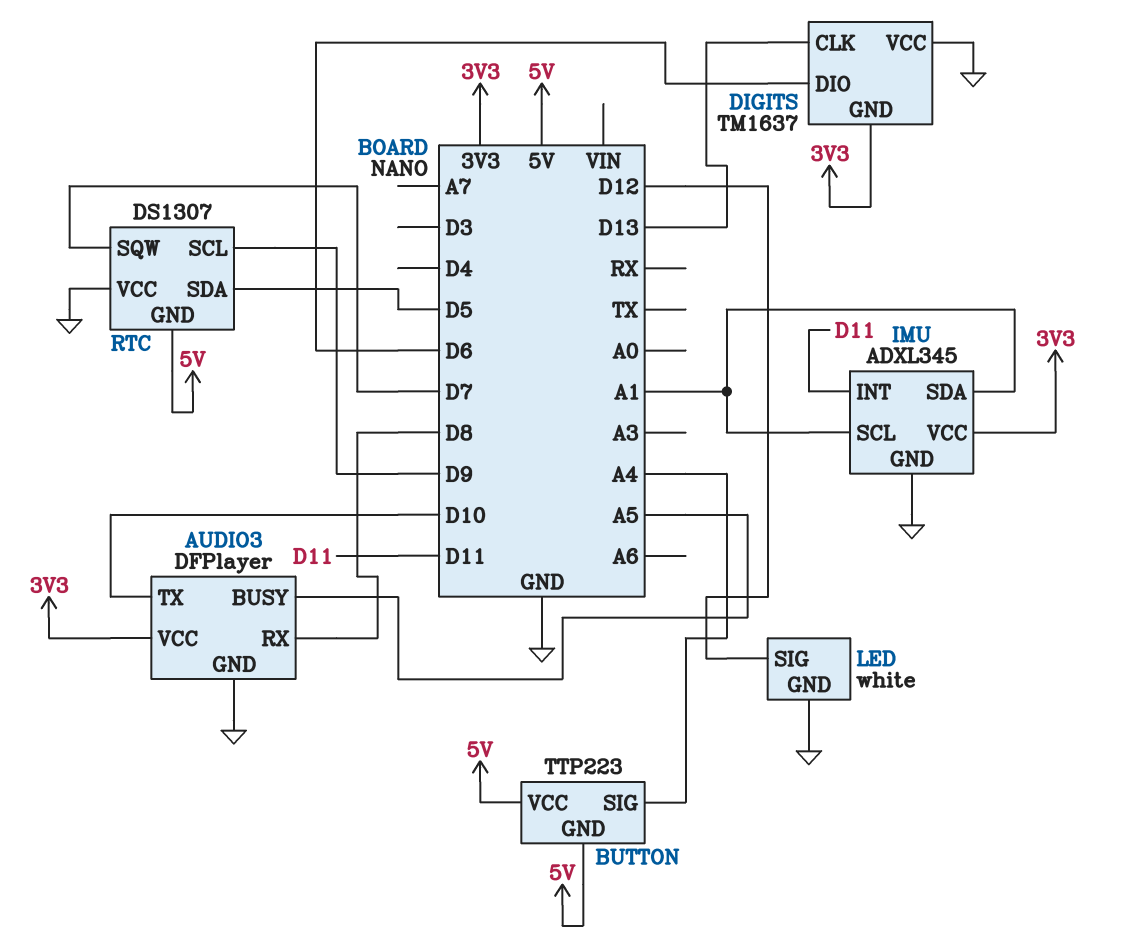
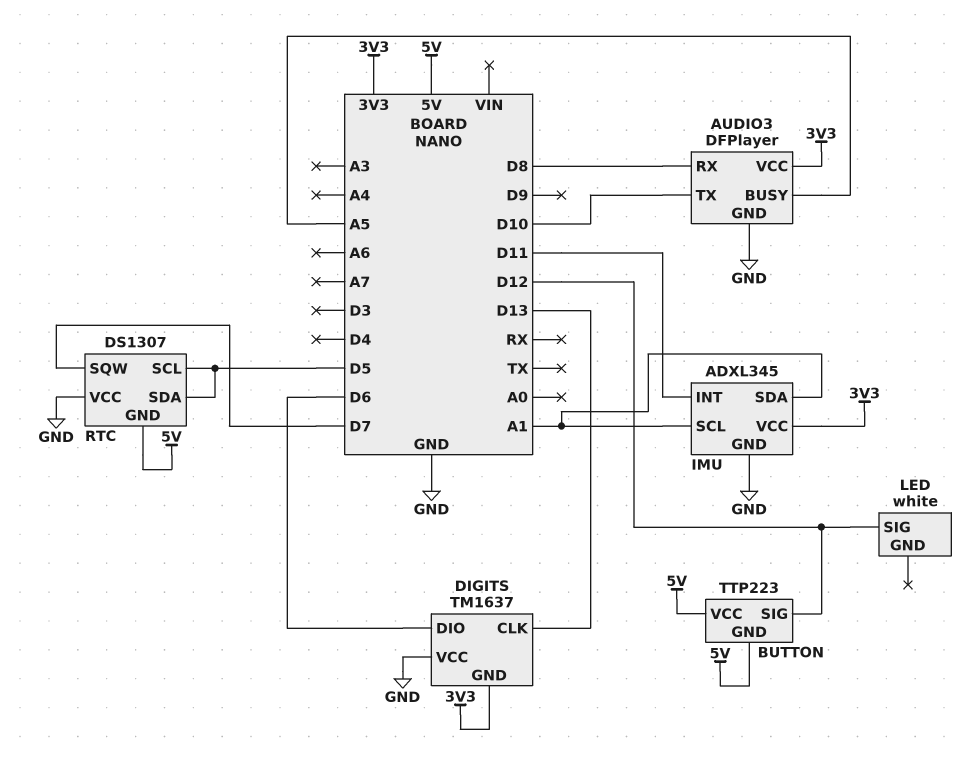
BUTTON pin SIG: A4 -> D12
LED pin GND: GND -> none
RTC pin SCL: D9 -> D5

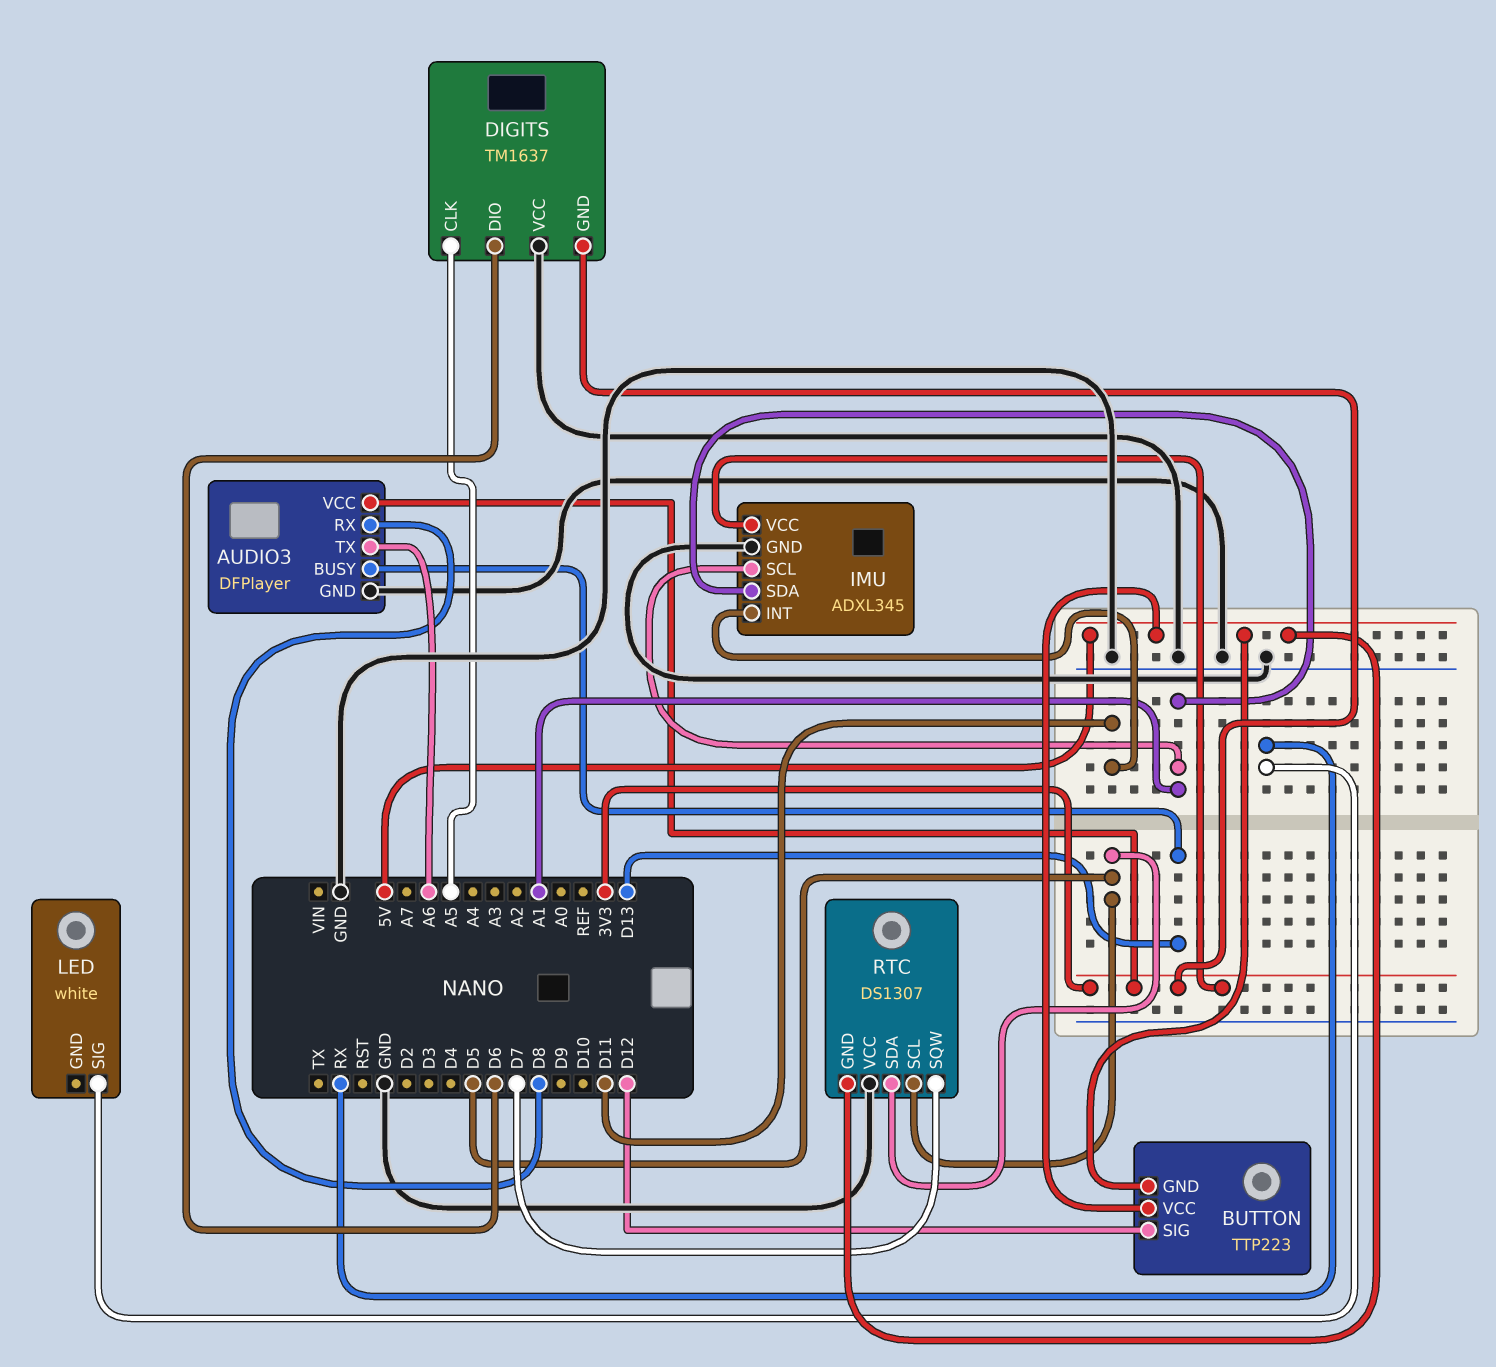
AUDIO3 pin BUSY: A5 -> D13
AUDIO3 pin TX: D10 -> A6
DIGITS pin CLK: D13 -> A5
LED pin SIG: D12 -> RX

